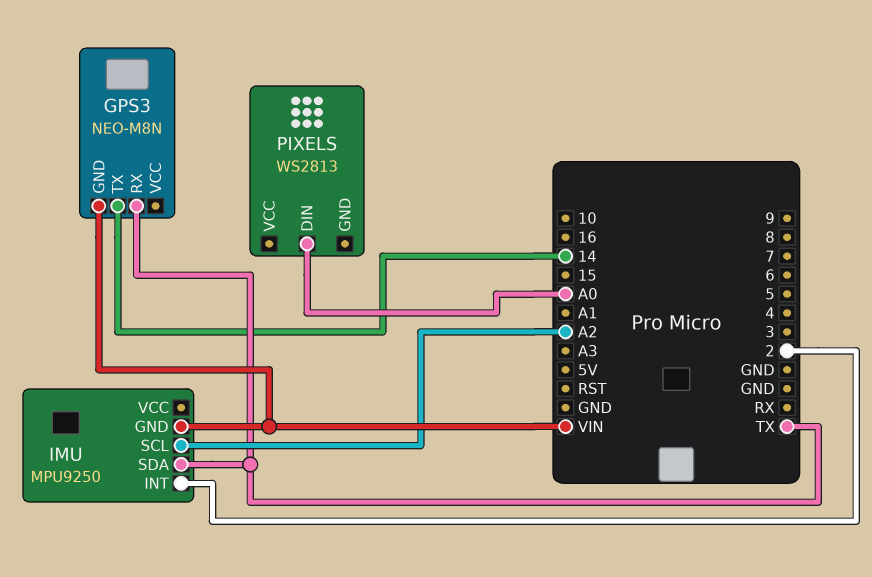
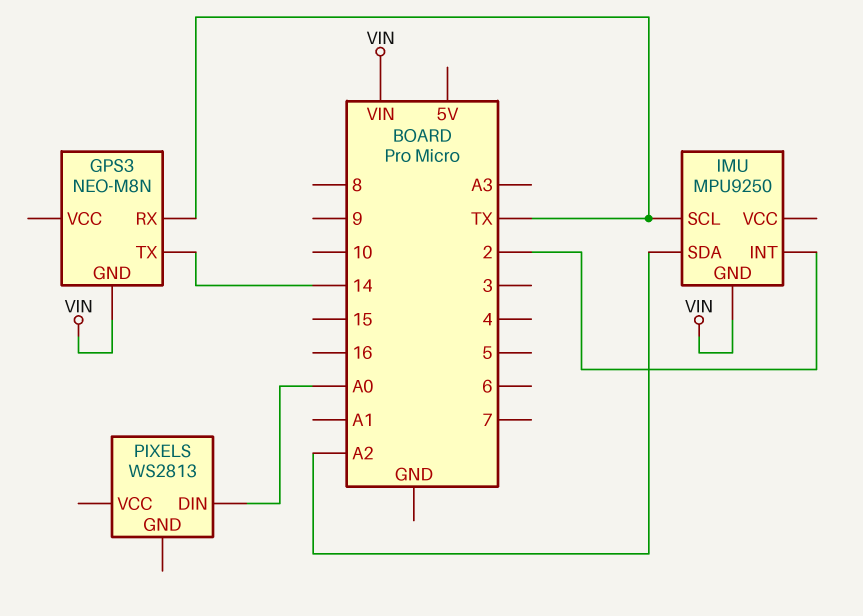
IMU pin SCL: A2 -> TX
IMU pin SDA: TX -> A2

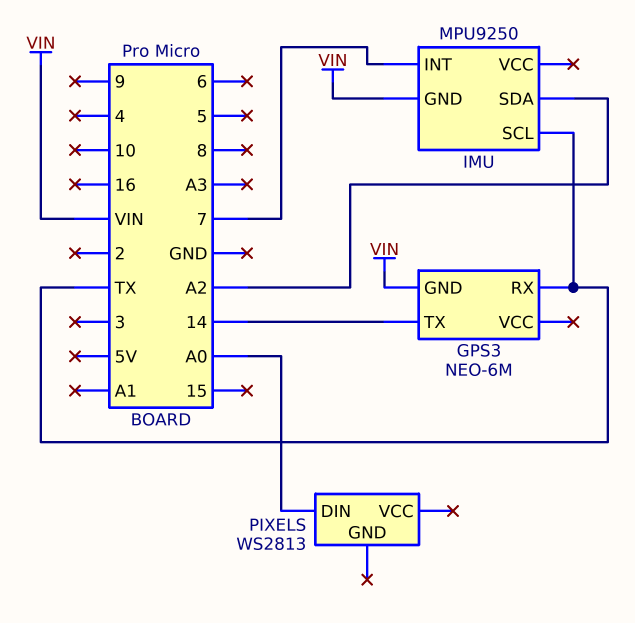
GPS3: NEO-M8N -> NEO-6M
IMU pin INT: 2 -> 7

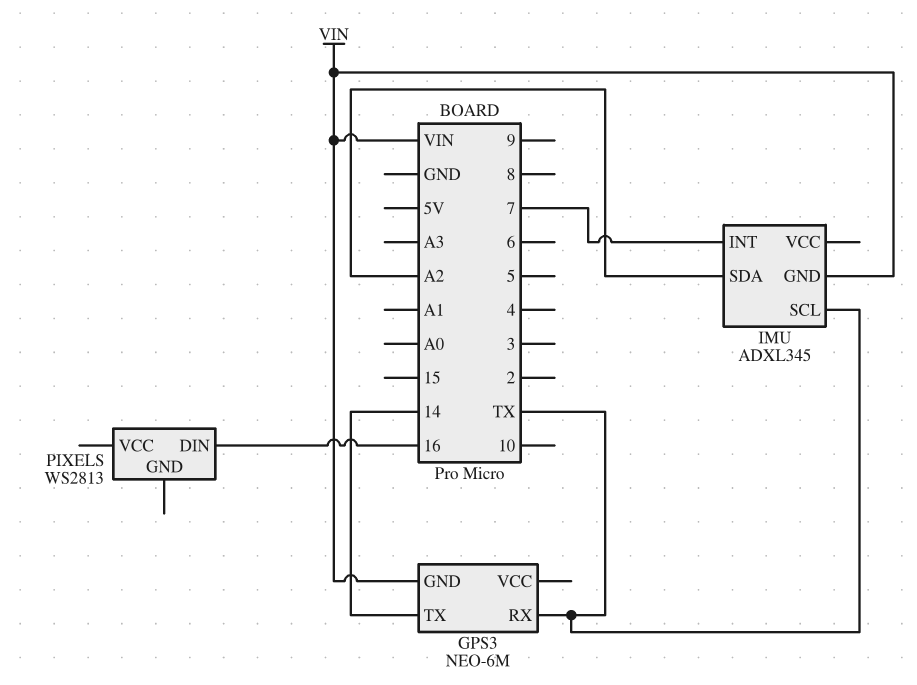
IMU: MPU9250 -> ADXL345
PIXELS pin DIN: A0 -> 16

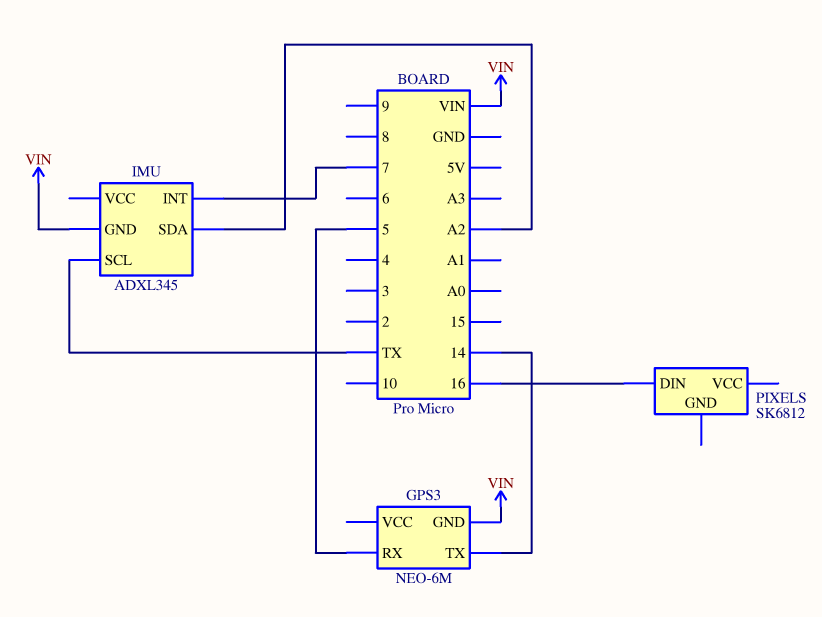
GPS3 pin RX: TX -> 5
PIXELS: WS2813 -> SK6812

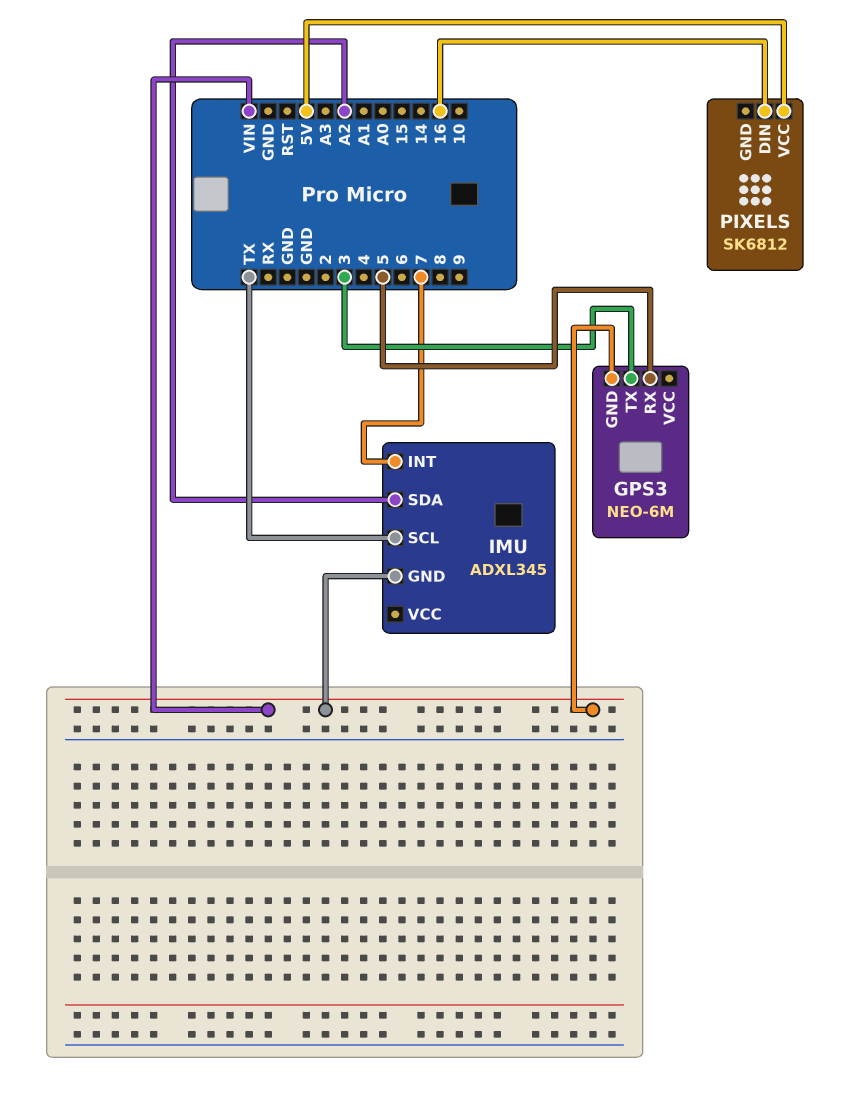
GPS3 pin TX: 14 -> 3
PIXELS pin VCC: none -> 5V

